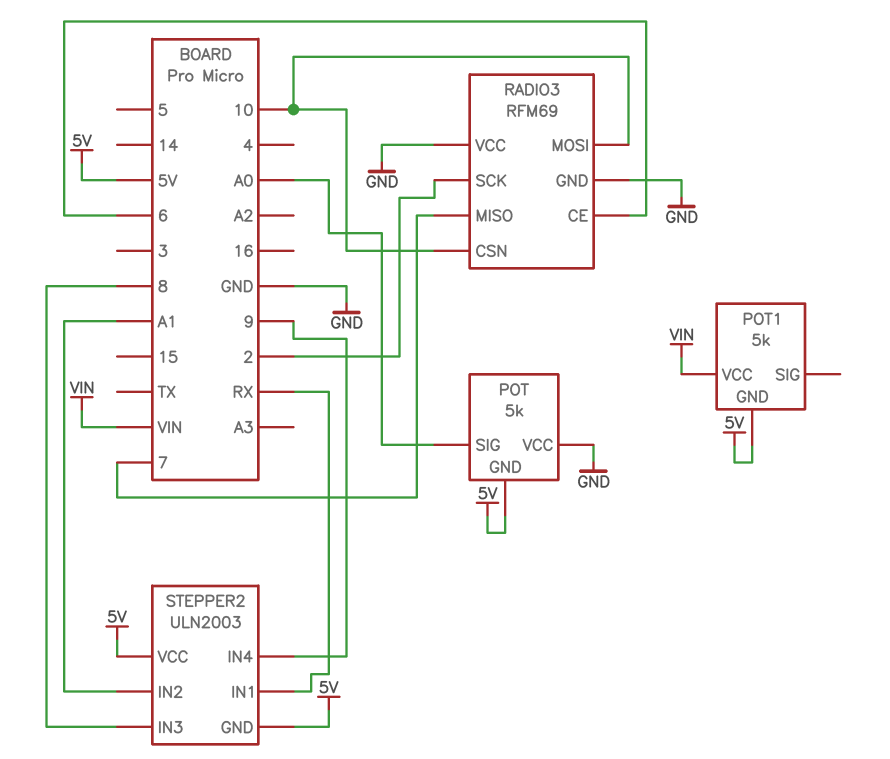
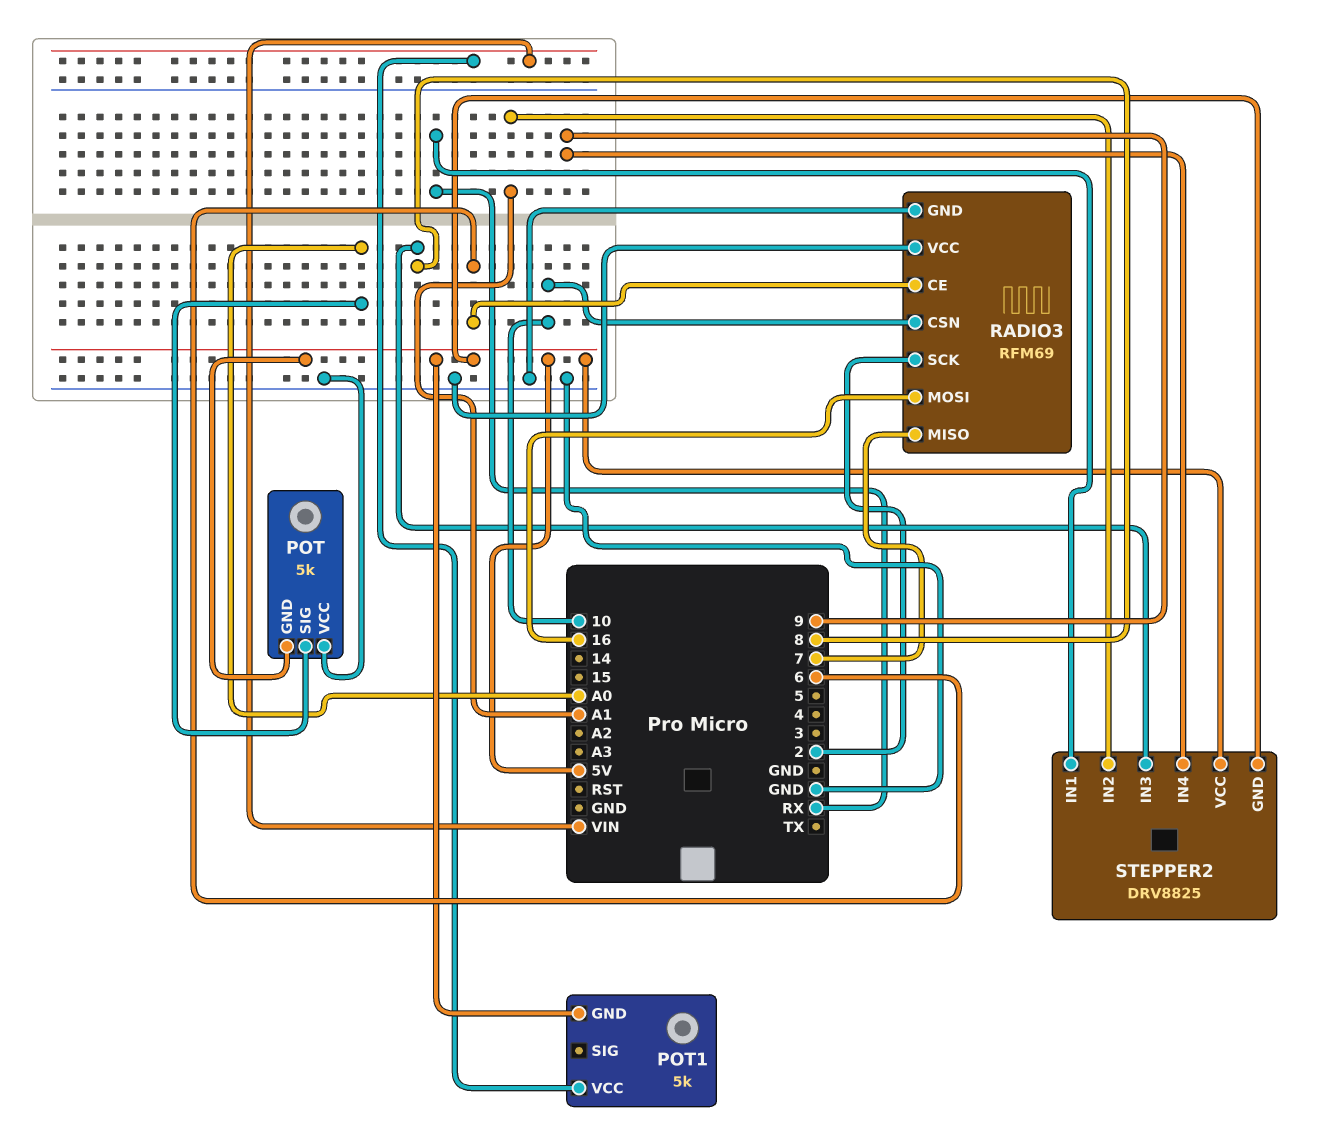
RADIO3 pin MOSI: 10 -> 16
STEPPER2: ULN2003 -> DRV8825

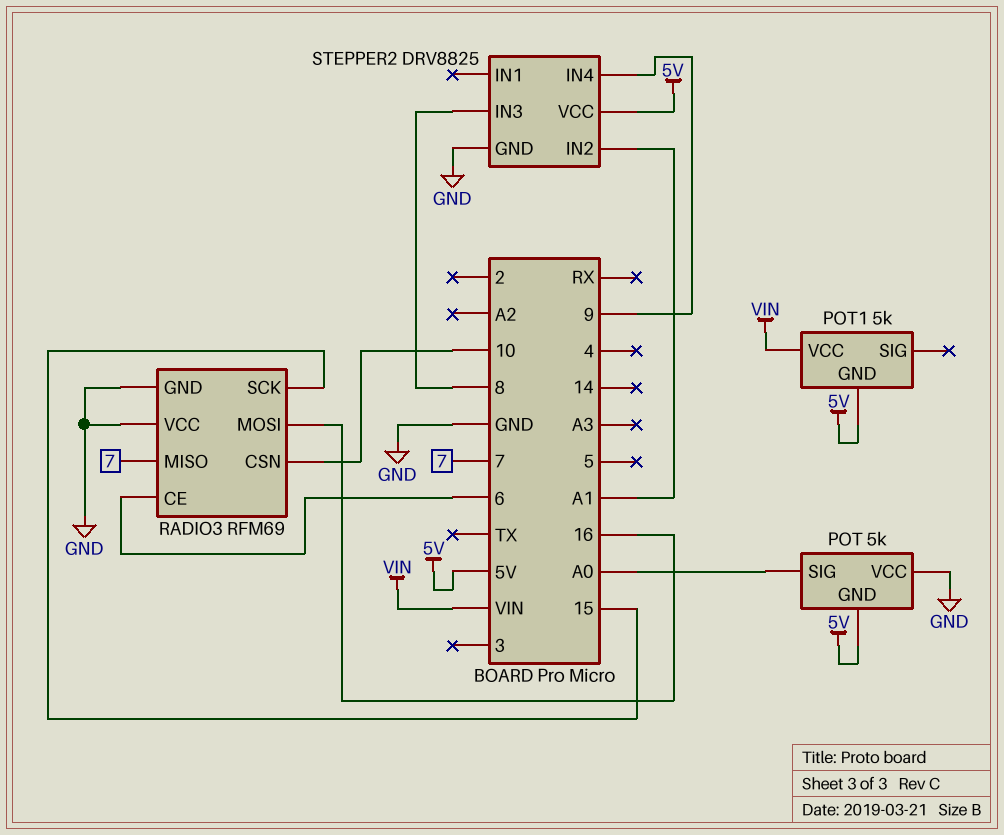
RADIO3 pin SCK: 2 -> 15
STEPPER2 pin GND: 5V -> GND
STEPPER2 pin IN1: RX -> none

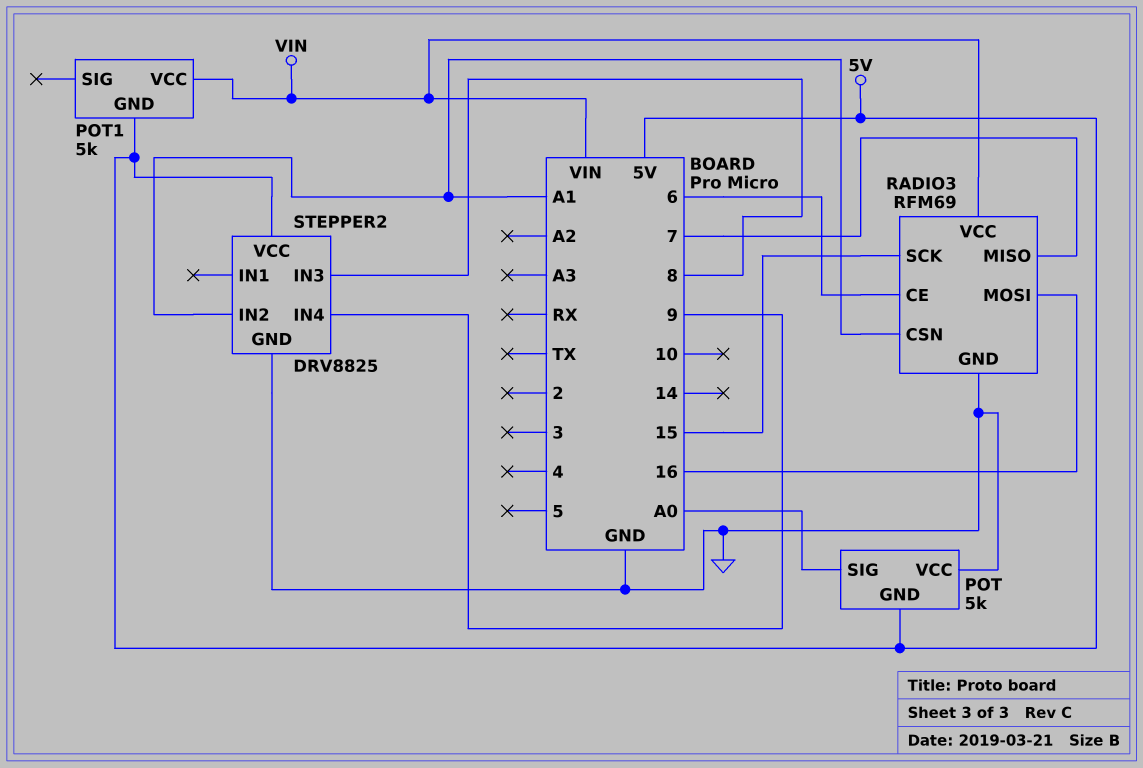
RADIO3 pin CSN: 10 -> A1
RADIO3 pin VCC: GND -> VIN

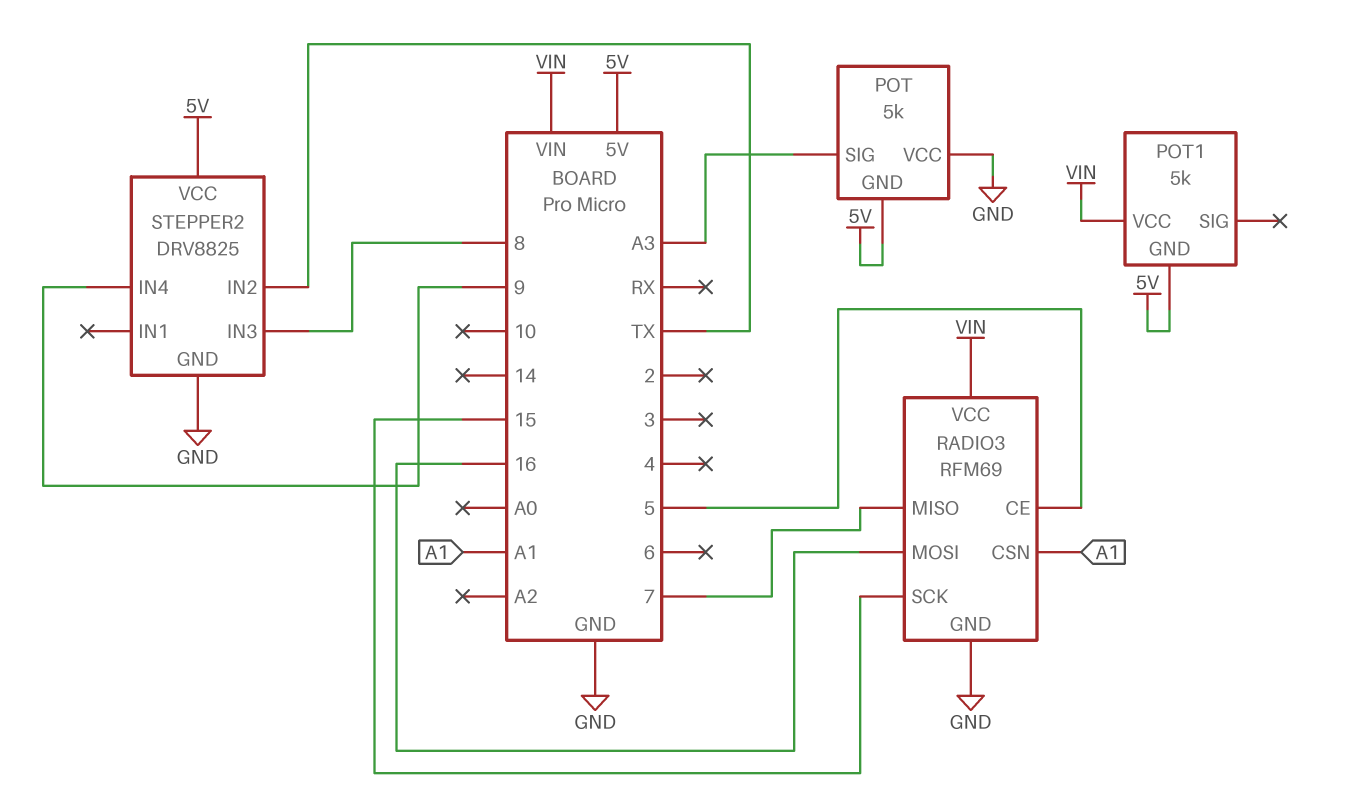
POT pin SIG: A0 -> A3
RADIO3 pin CE: 6 -> 5
STEPPER2 pin IN2: A1 -> TX

